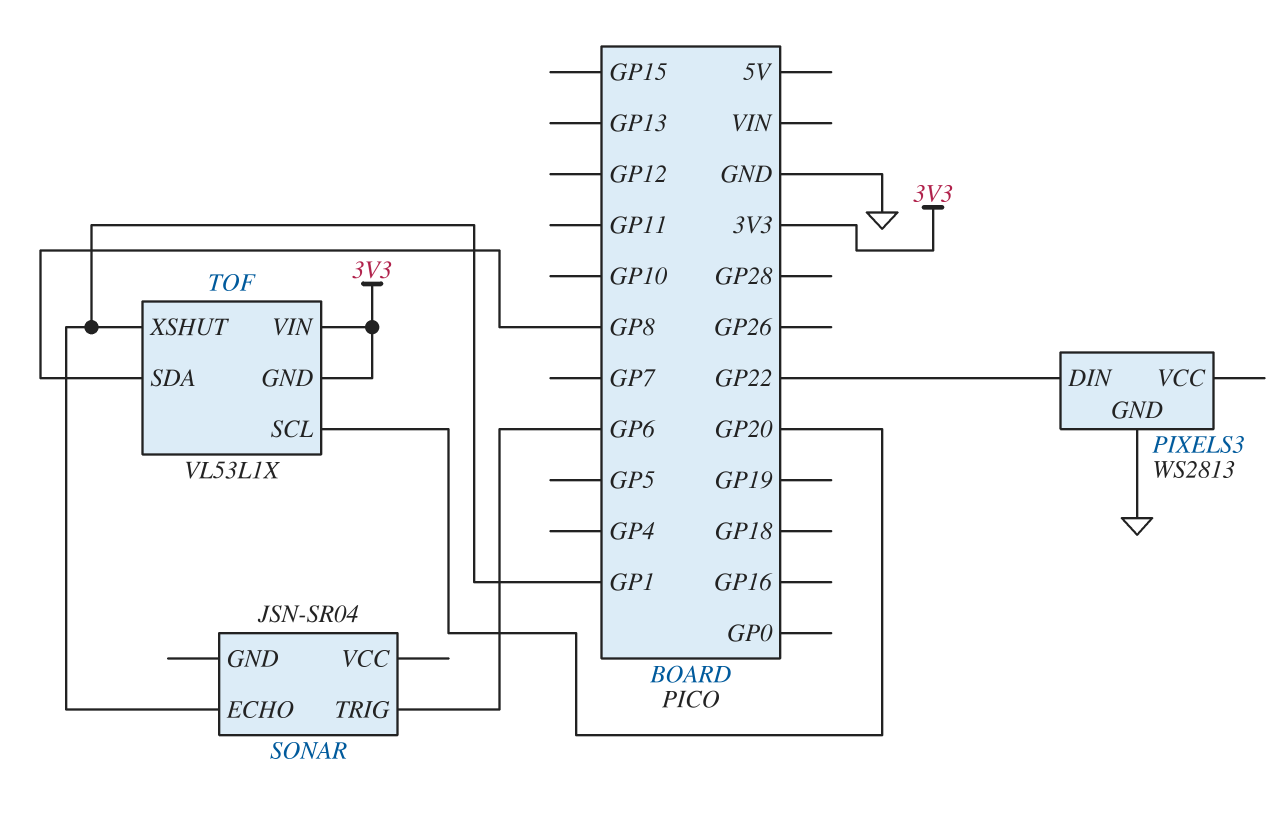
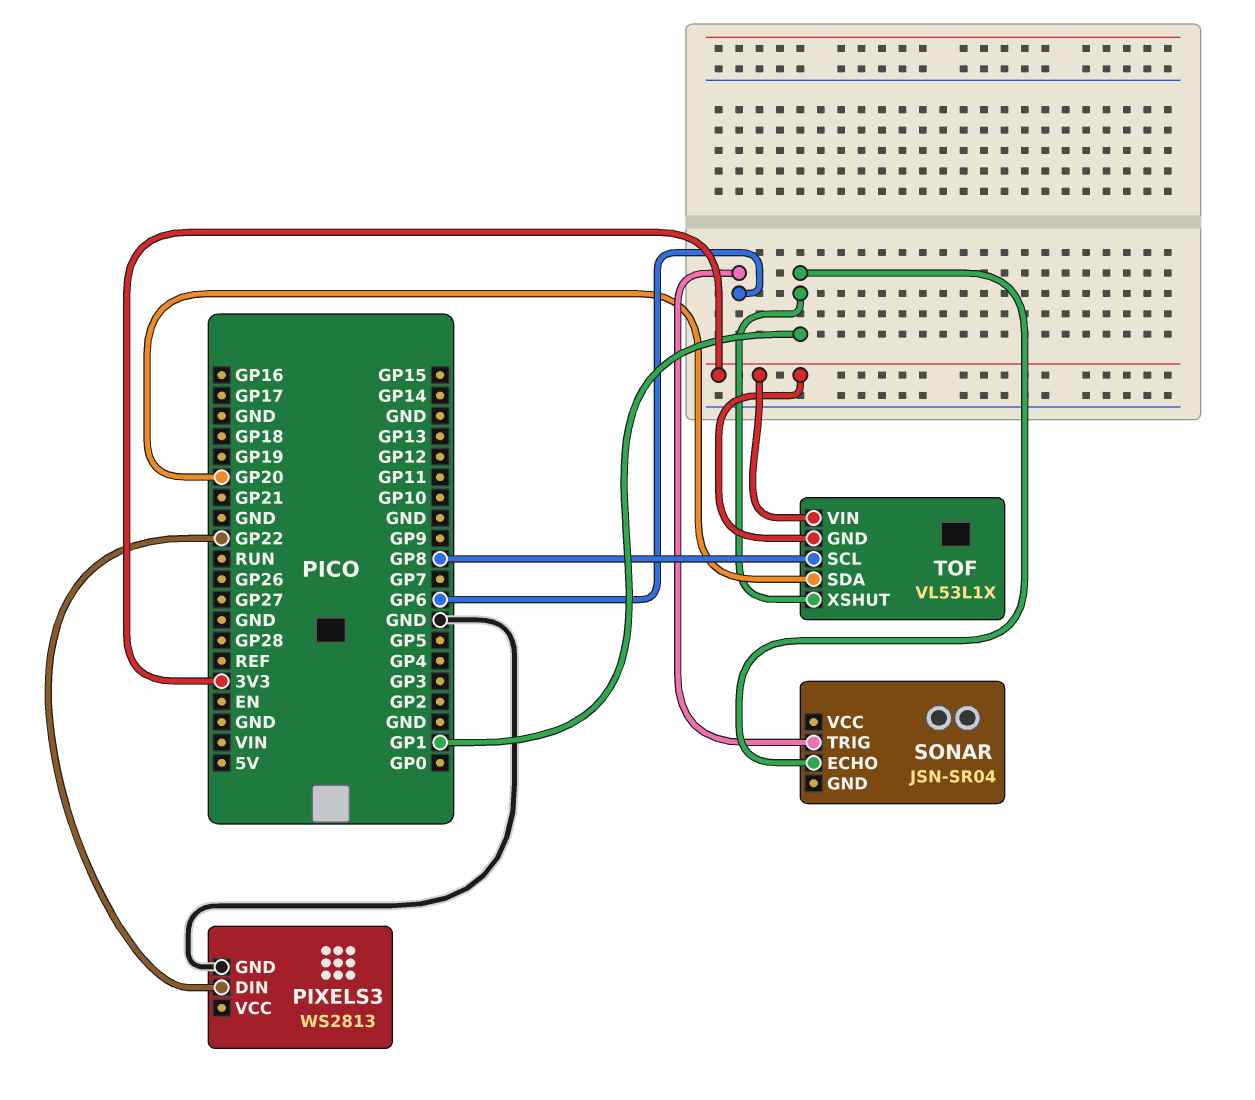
TOF pin SCL: GP20 -> GP8
TOF pin SDA: GP8 -> GP20

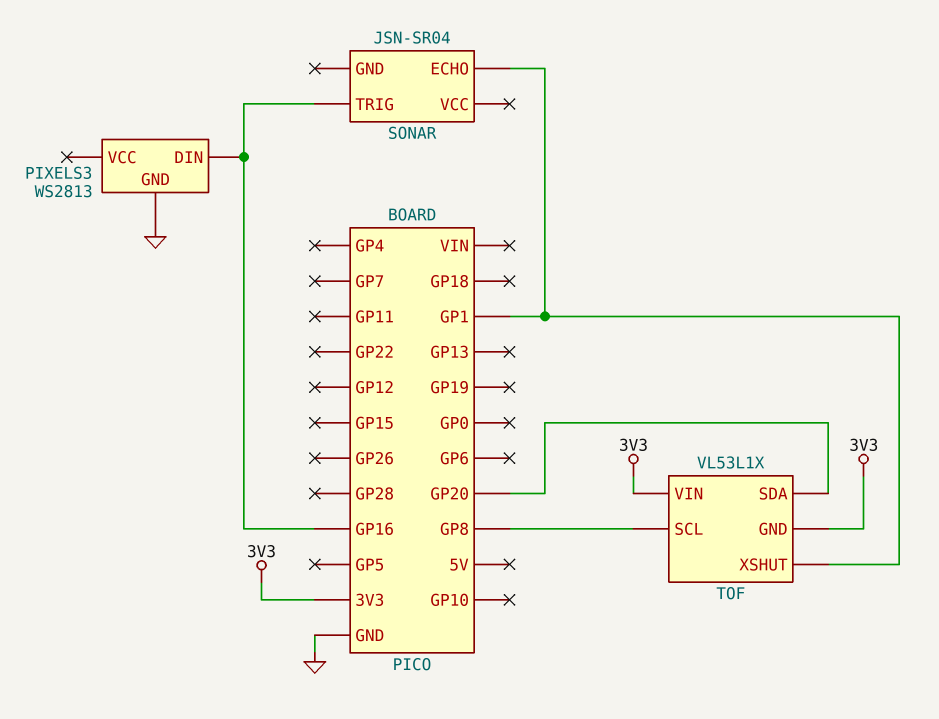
PIXELS3 pin DIN: GP22 -> GP16
SONAR pin TRIG: GP6 -> GP16

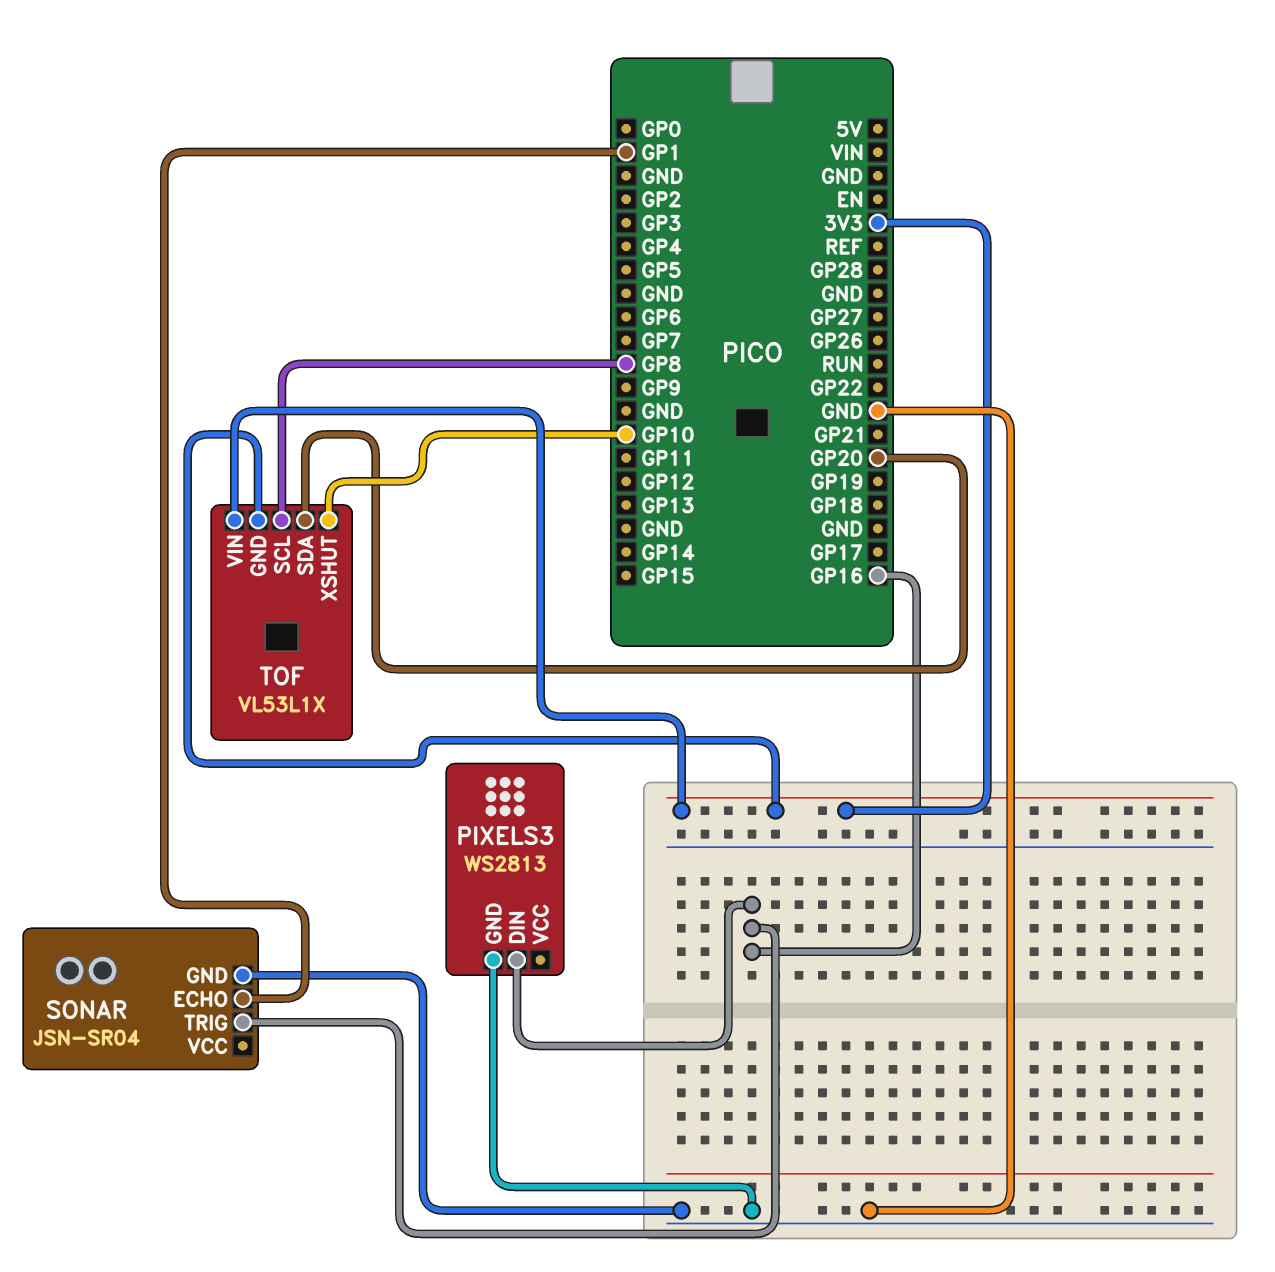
SONAR pin GND: none -> GND
TOF pin XSHUT: GP1 -> GP10

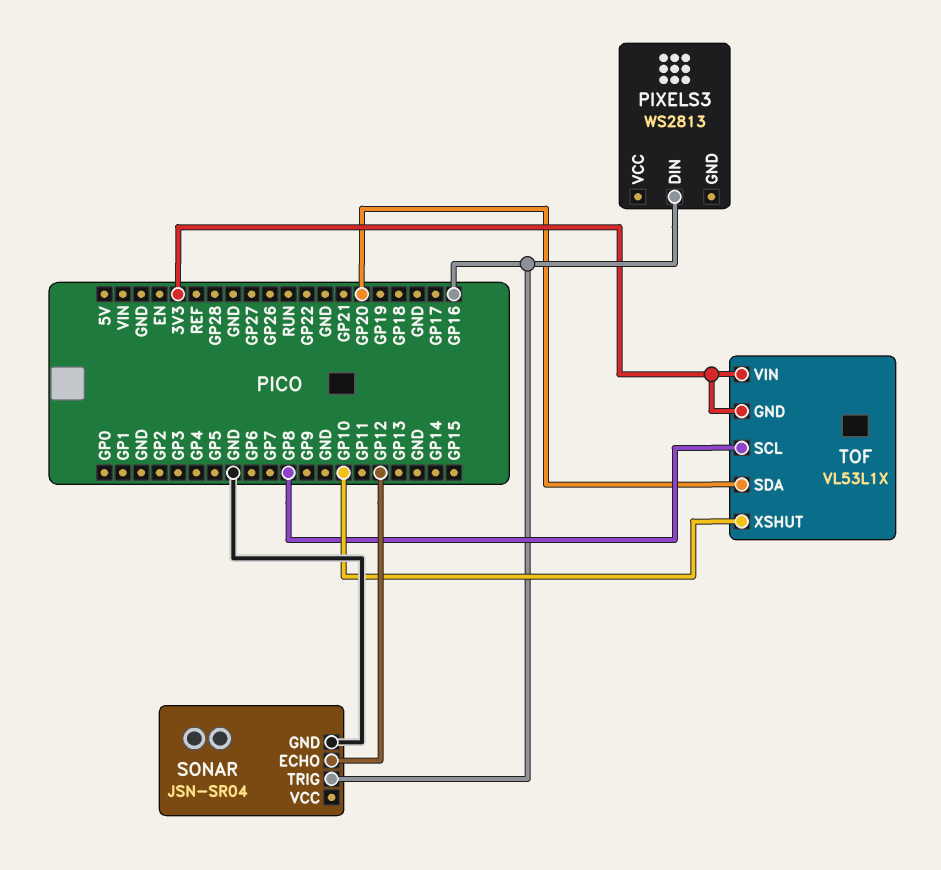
PIXELS3 pin GND: GND -> none
SONAR pin ECHO: GP1 -> GP12

